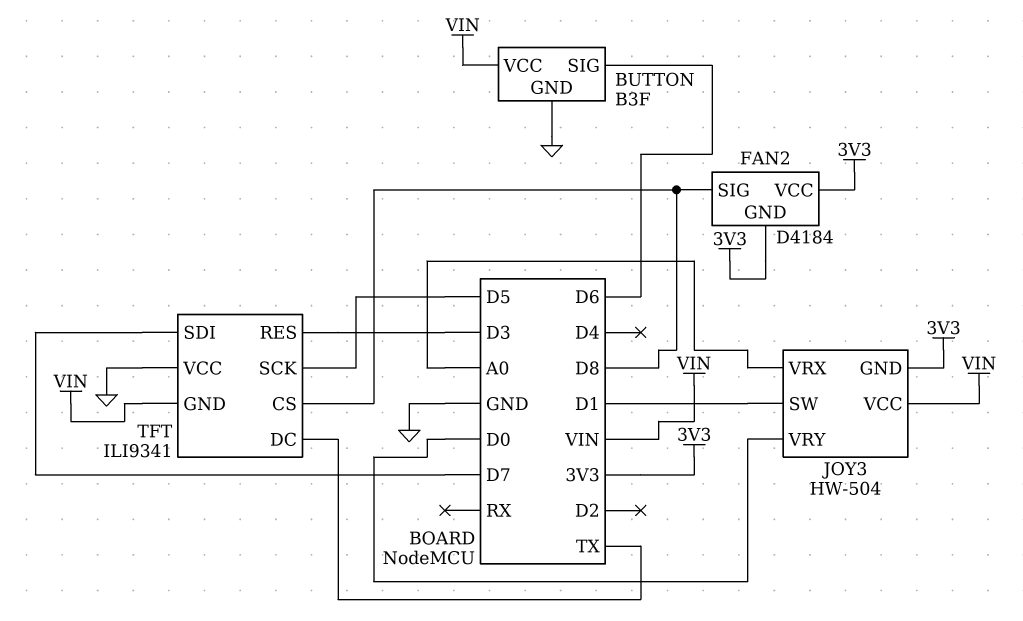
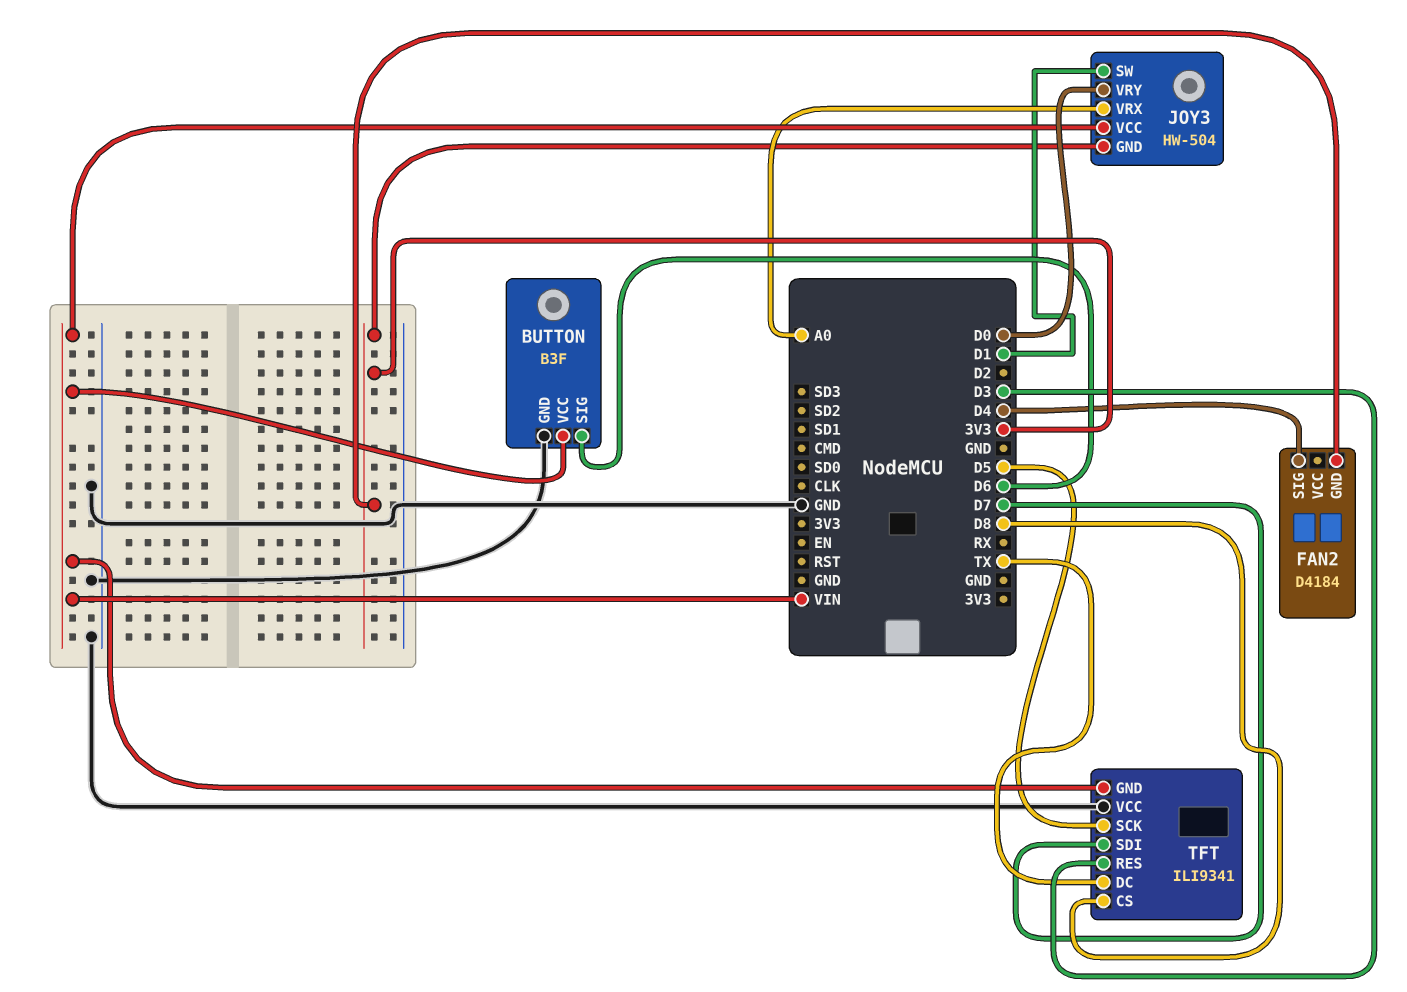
FAN2 pin SIG: D8 -> D4
FAN2 pin VCC: 3V3 -> none

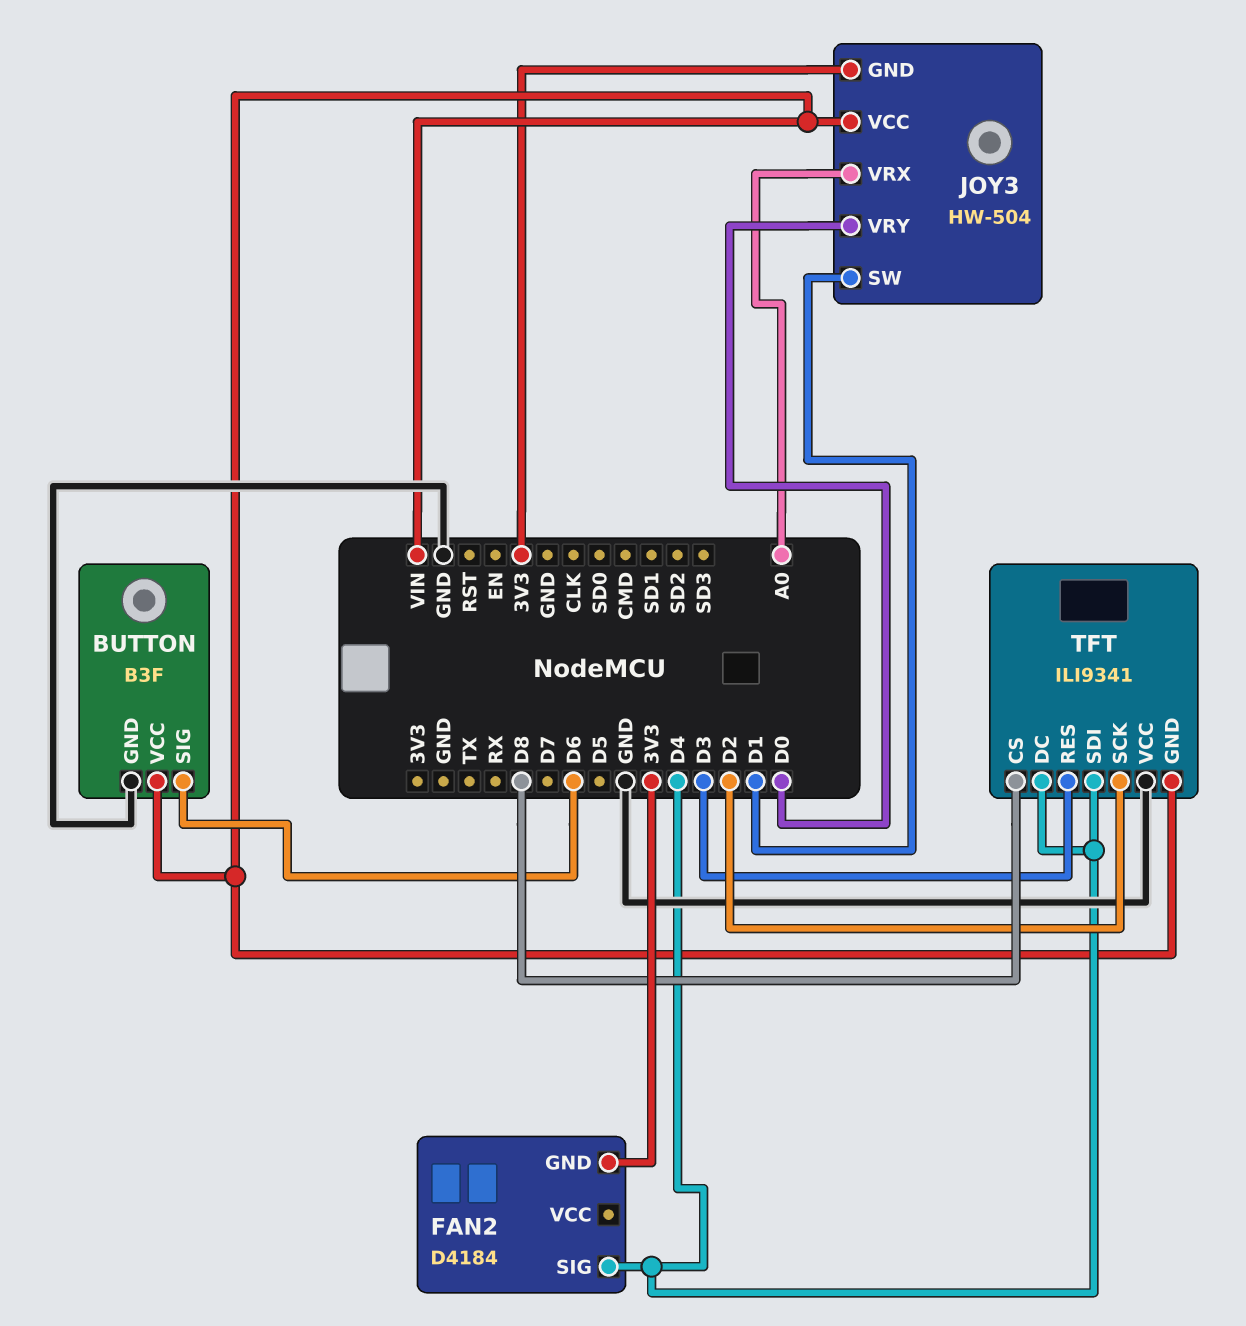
TFT pin DC: TX -> D4
TFT pin SCK: D5 -> D2
TFT pin SDI: D7 -> D4

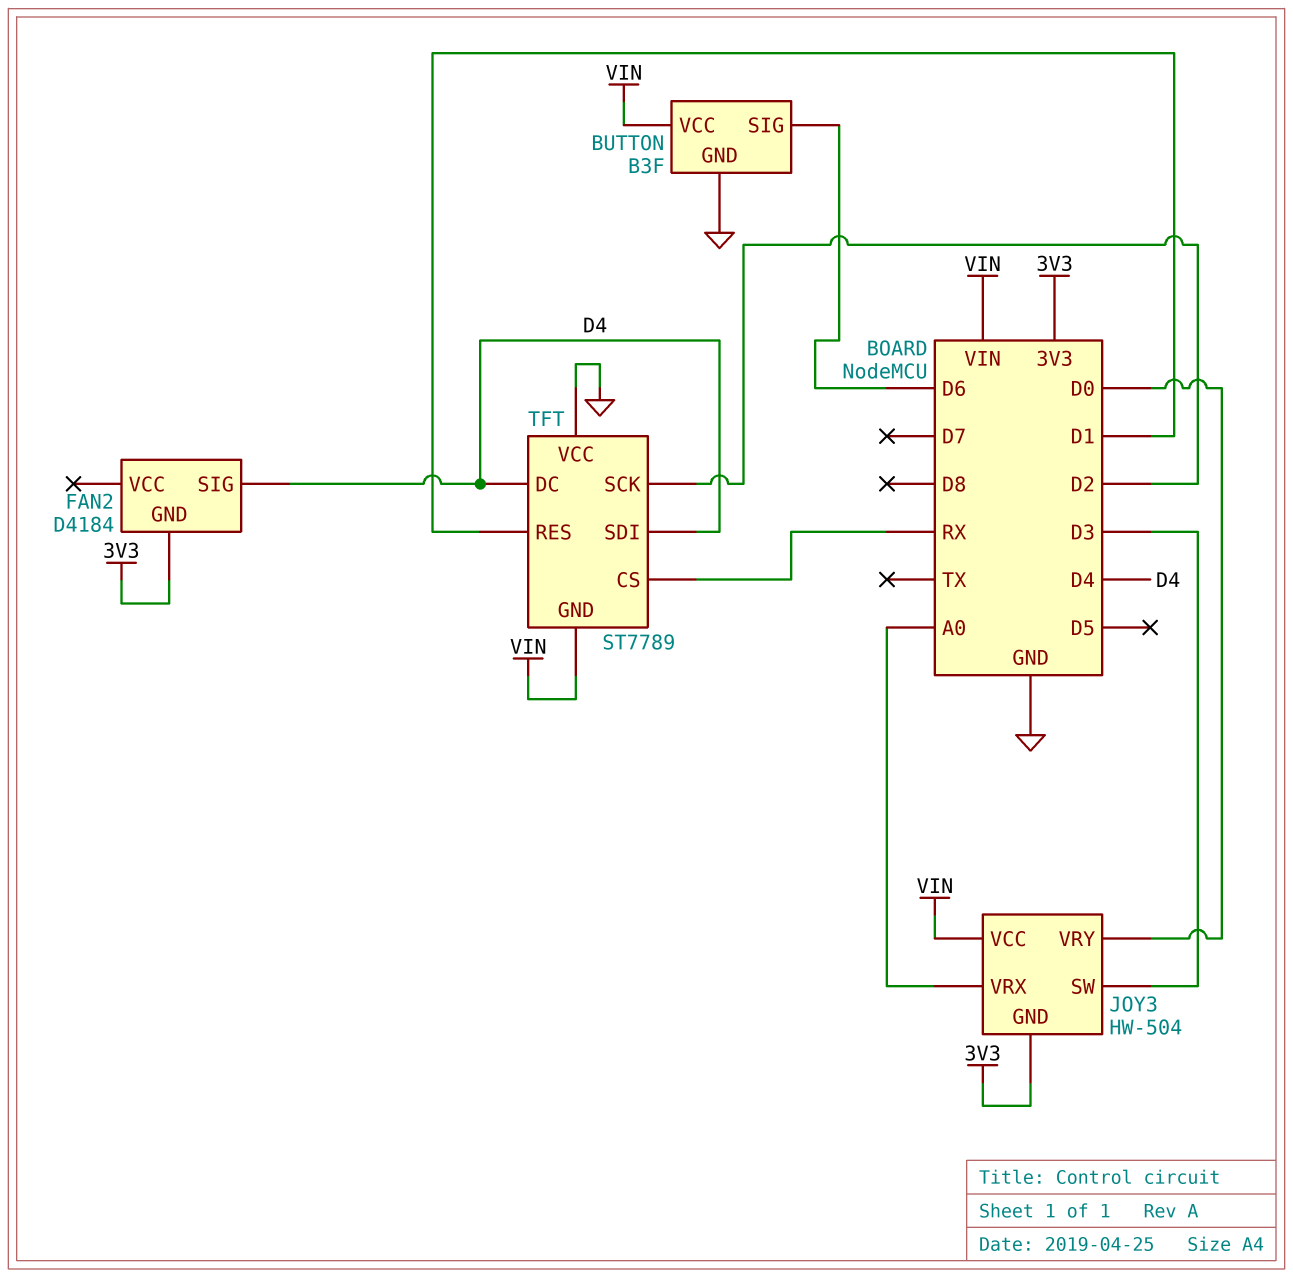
JOY3 pin SW: D1 -> D3
TFT: ILI9341 -> ST7789
TFT pin CS: D8 -> RX
TFT pin RES: D3 -> D1

